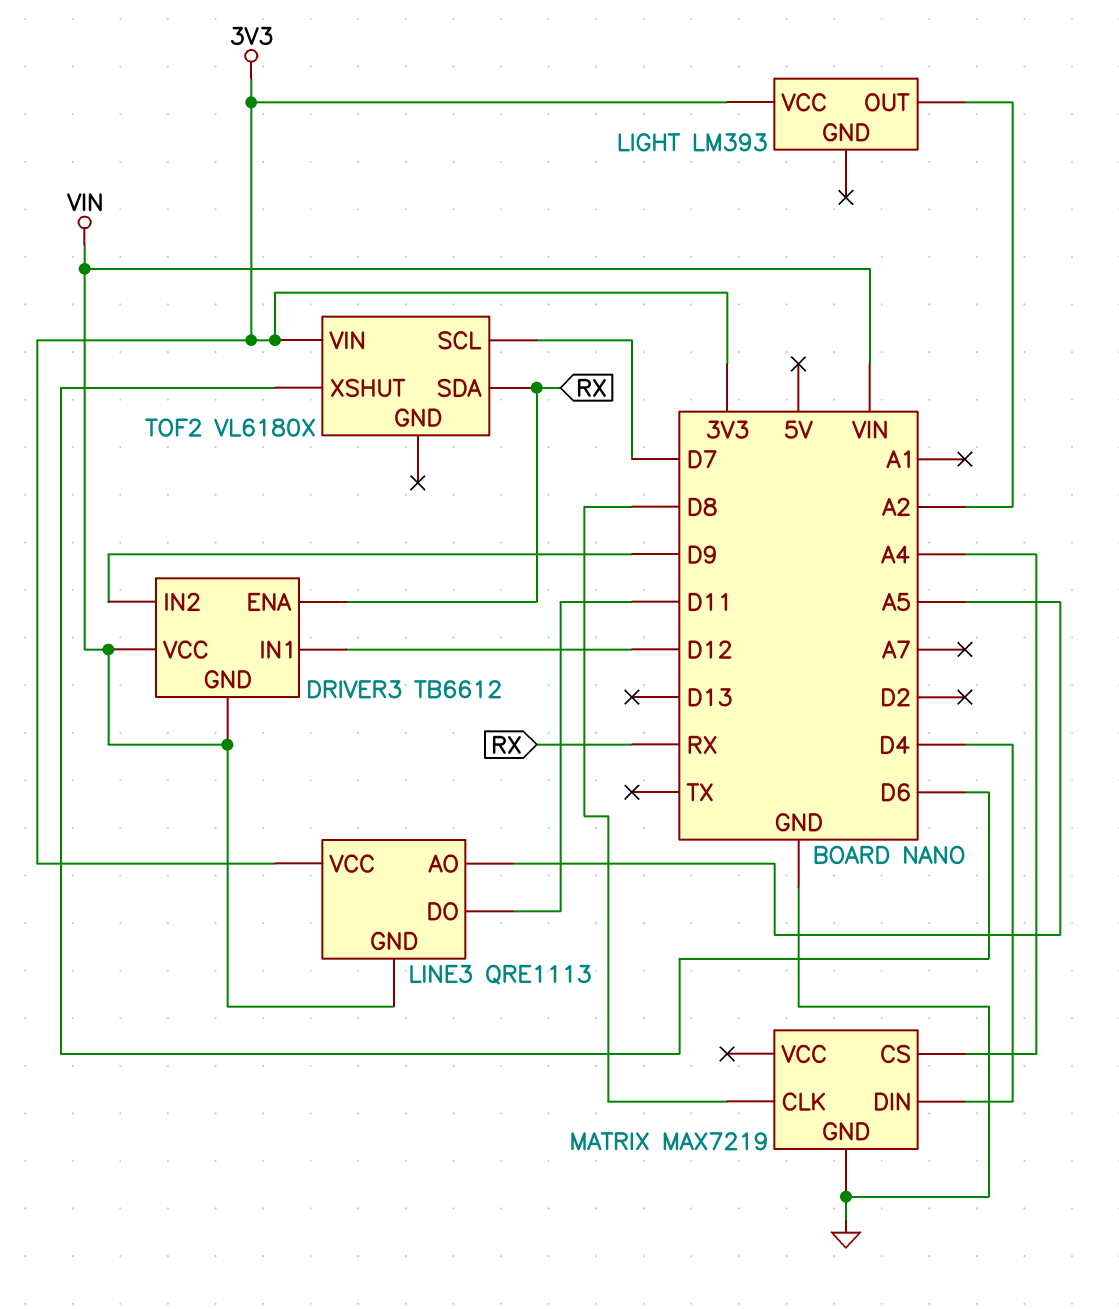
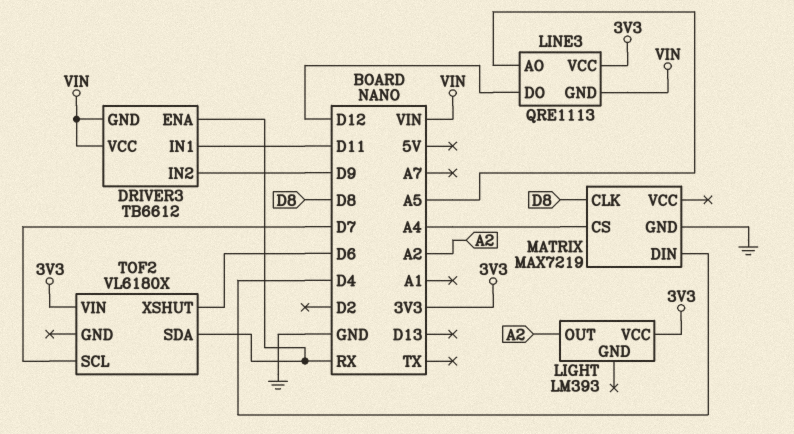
DRIVER3 pin IN1: D12 -> D11
LINE3 pin DO: D11 -> D12

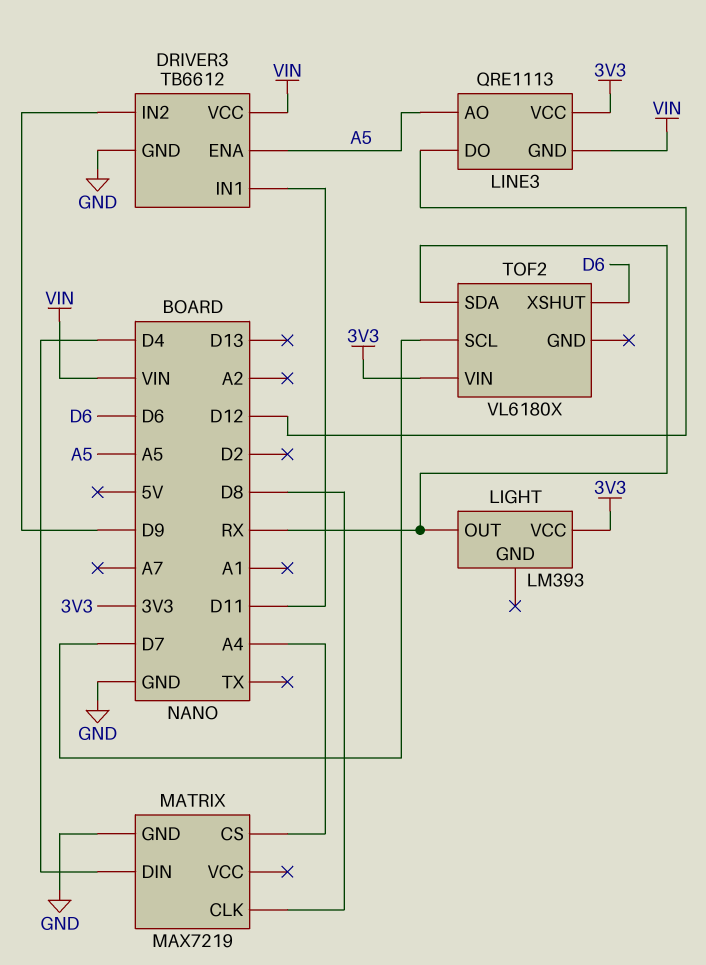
DRIVER3 pin ENA: RX -> A5
DRIVER3 pin GND: VIN -> GND
LIGHT pin OUT: A2 -> RX

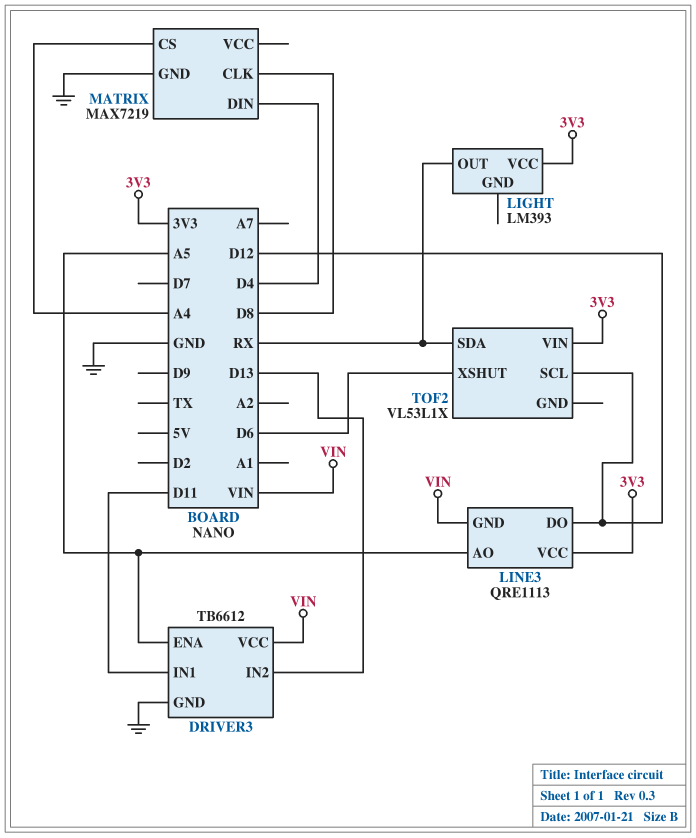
DRIVER3 pin IN2: D9 -> D13
TOF2: VL6180X -> VL53L1X
TOF2 pin SCL: D7 -> D12

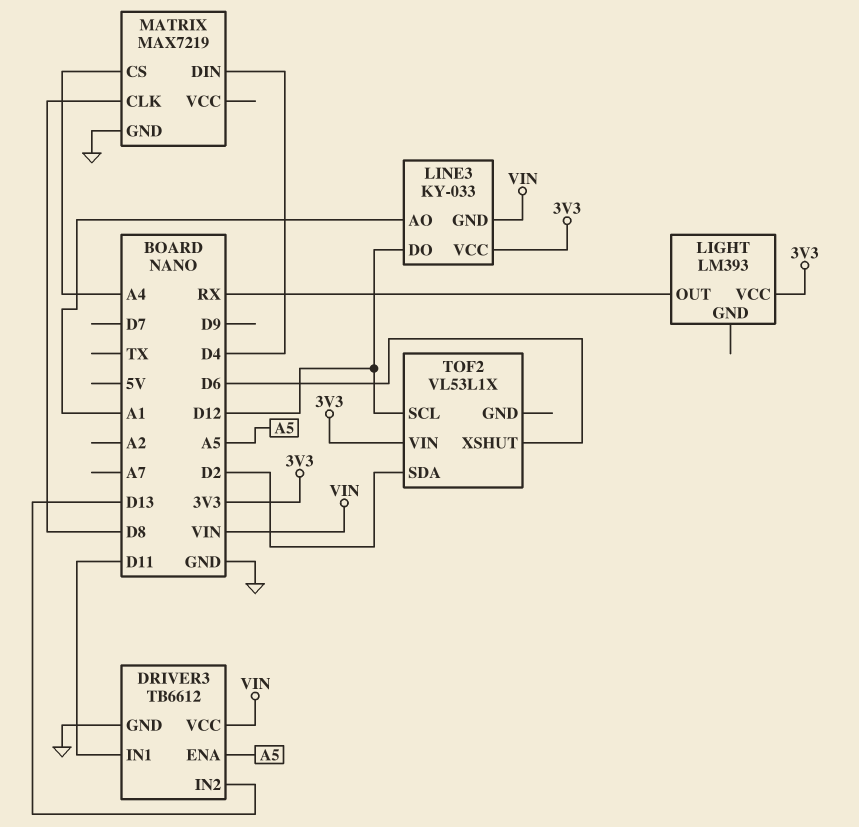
LINE3: QRE1113 -> KY-033
LINE3 pin AO: A5 -> A1
TOF2 pin SDA: RX -> D2

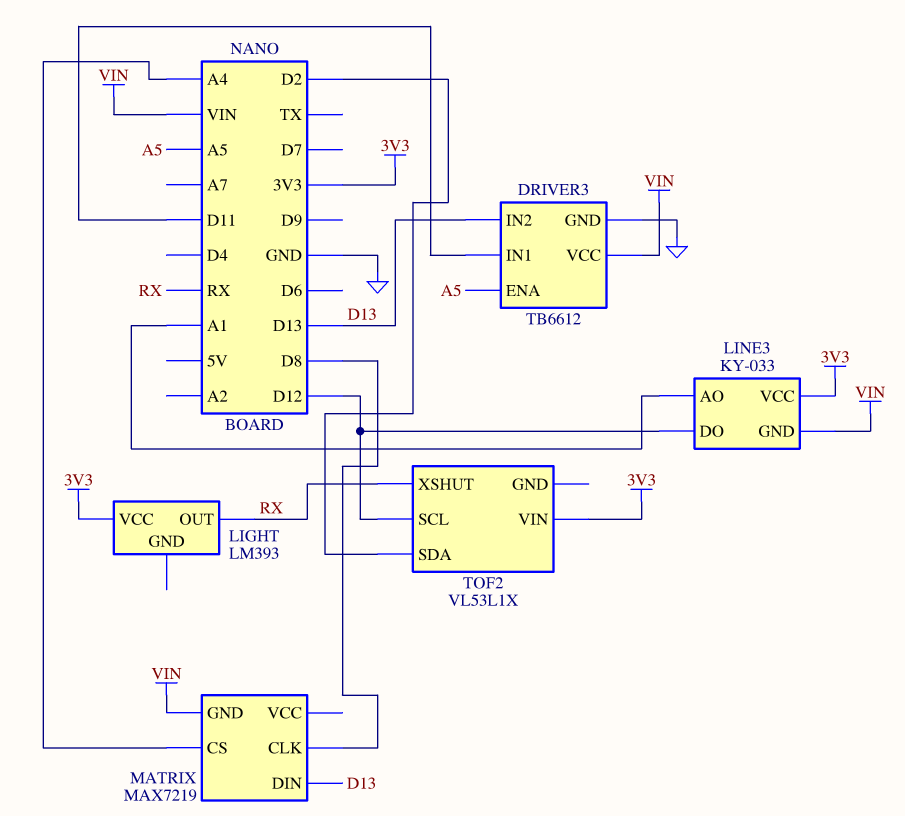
MATRIX pin DIN: D4 -> D13
MATRIX pin GND: GND -> VIN
TOF2 pin XSHUT: D6 -> RX

